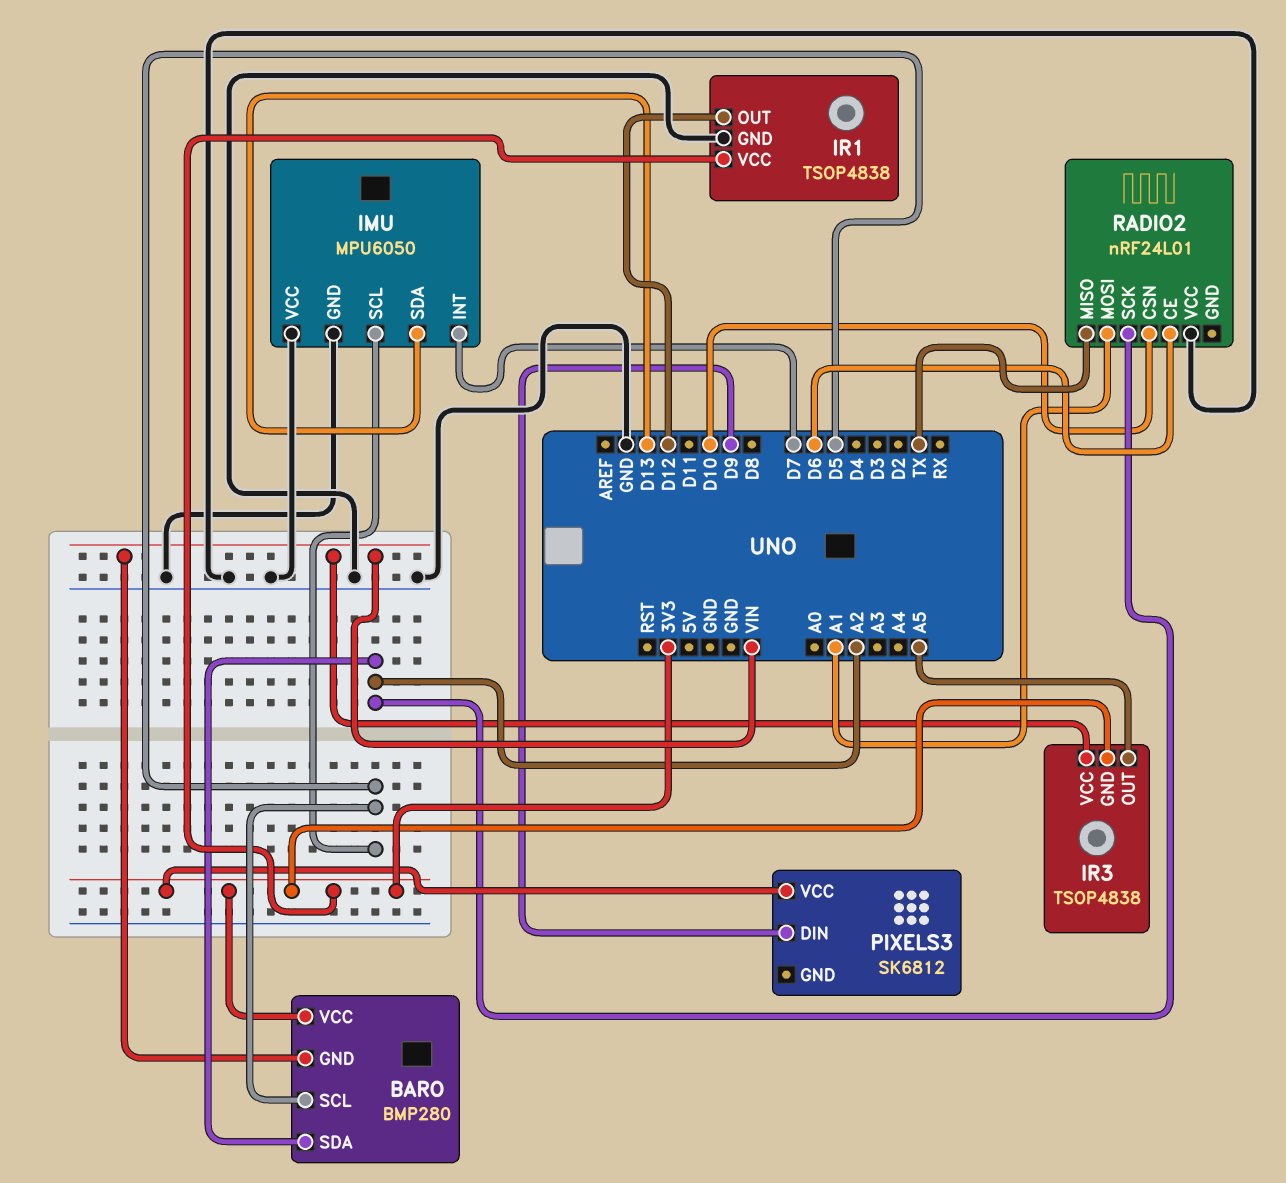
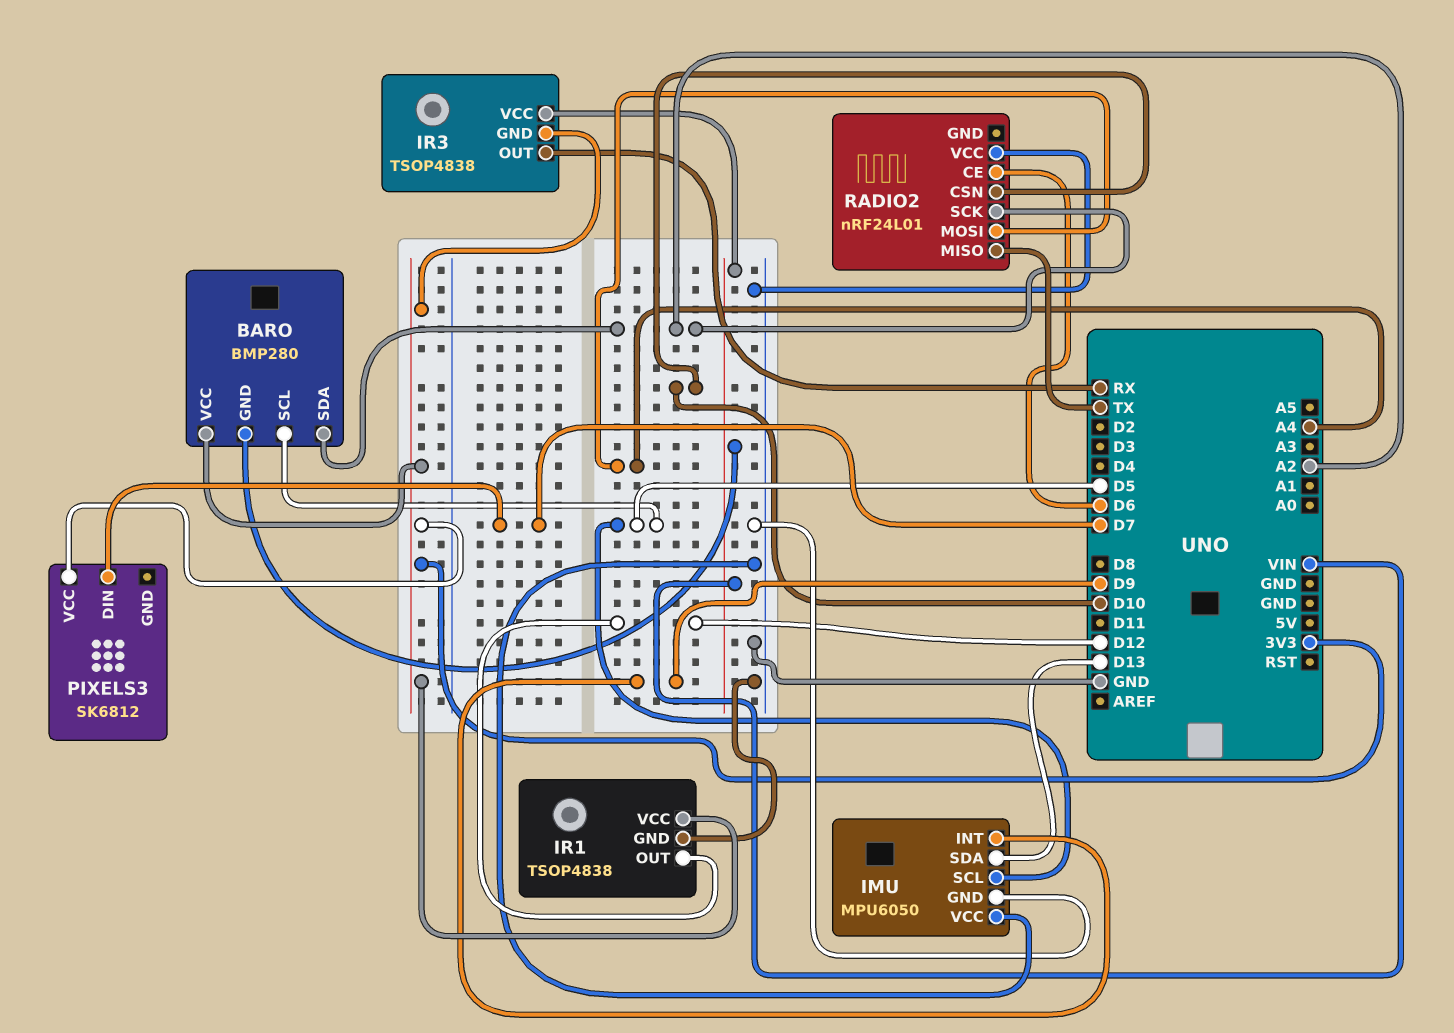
IMU pin INT: D7 -> D9
IR3 pin OUT: A5 -> RX
PIXELS3 pin DIN: D9 -> D7
RADIO2 pin MOSI: A1 -> A4

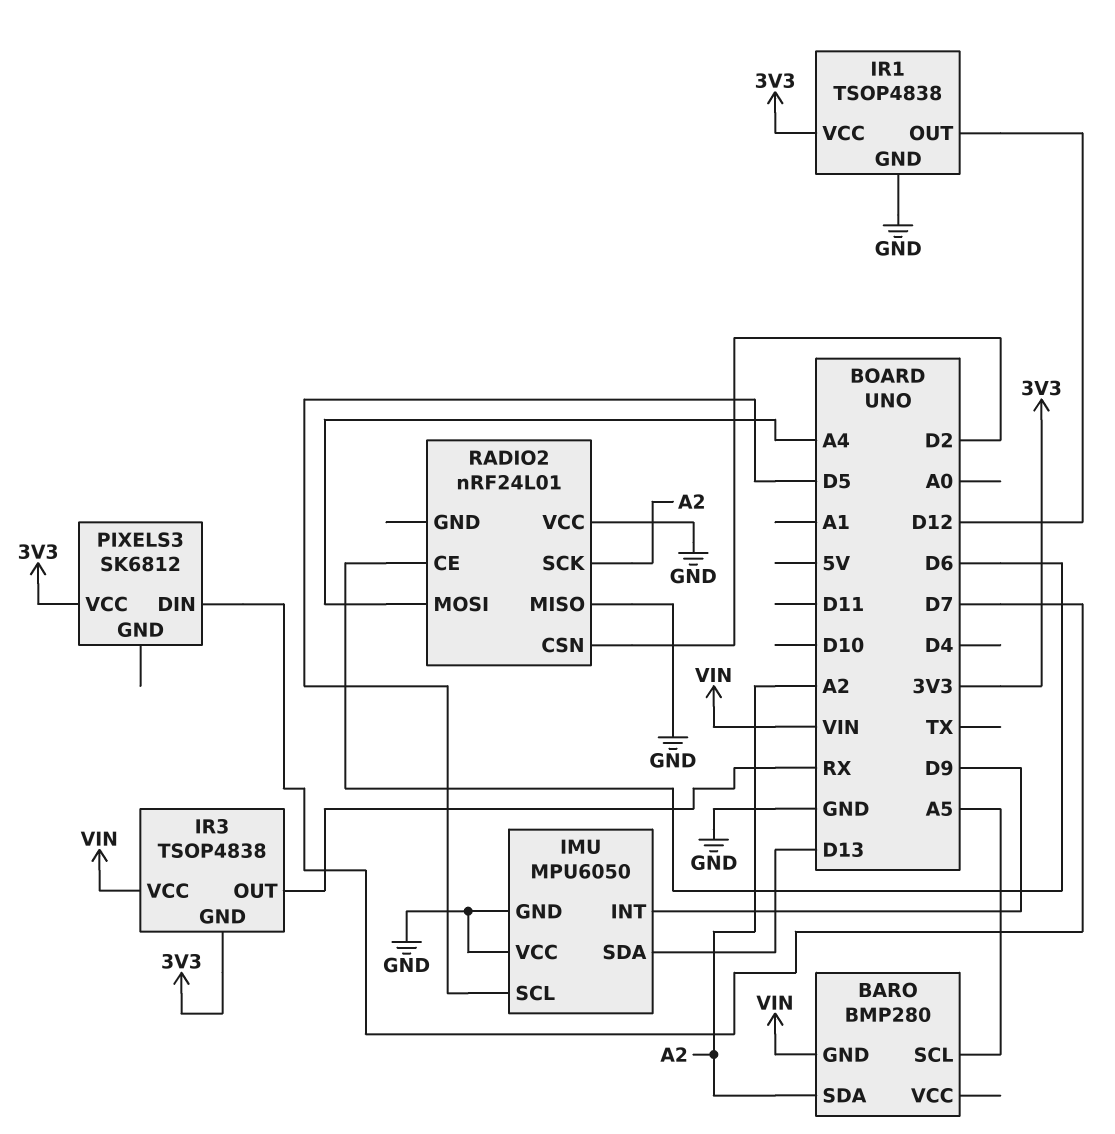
BARO pin SCL: D5 -> A5
BARO pin VCC: 3V3 -> none
RADIO2 pin CSN: D10 -> D2
RADIO2 pin MISO: TX -> GND

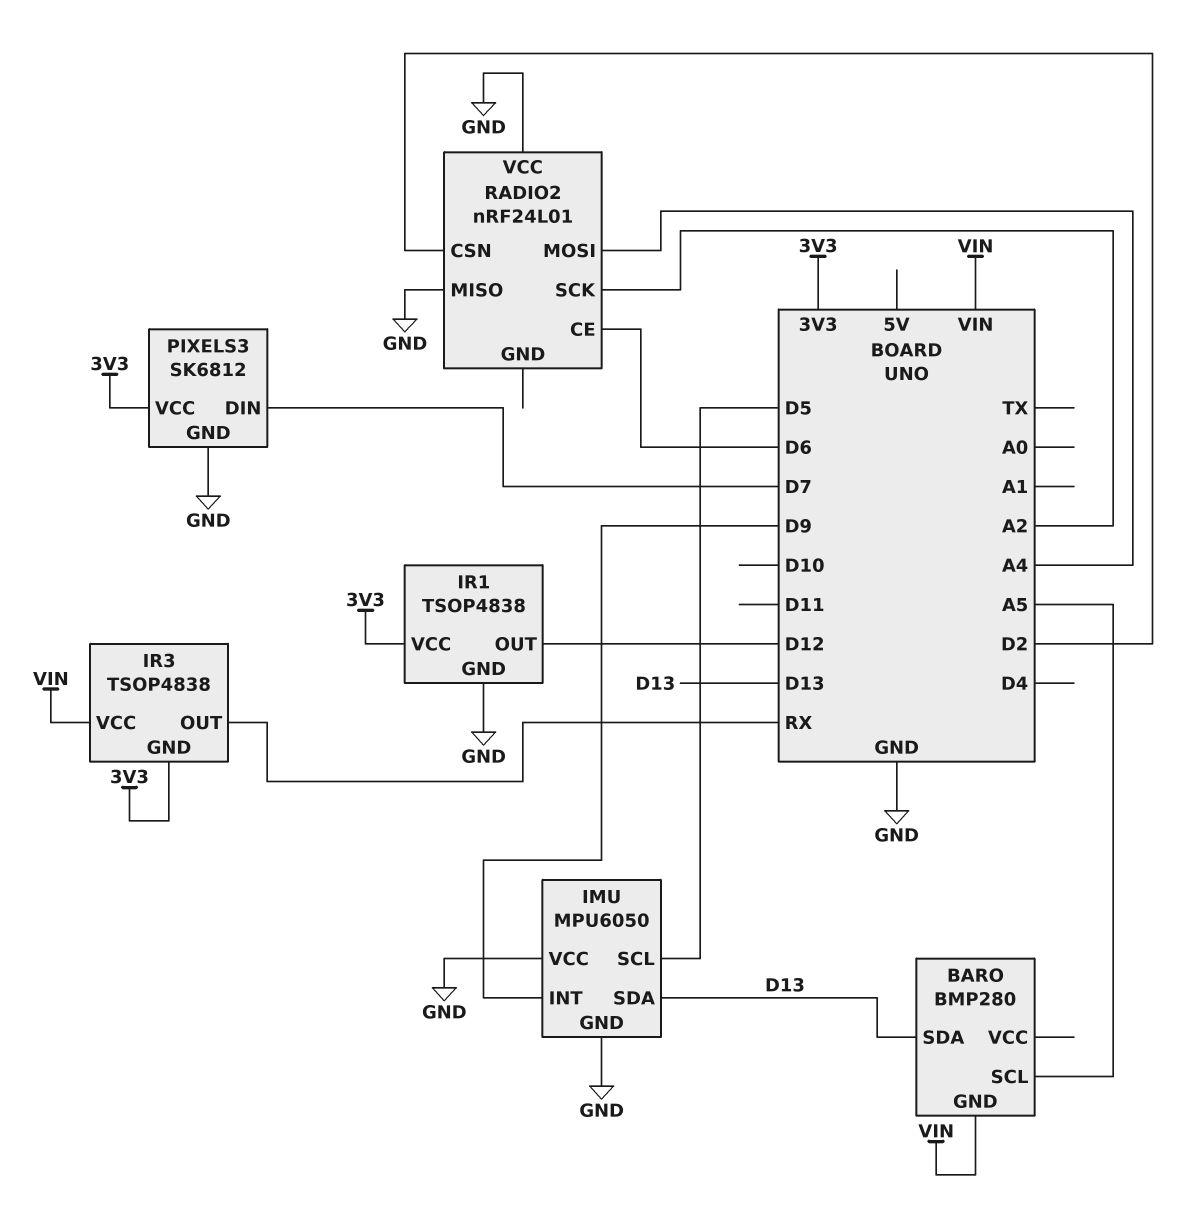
BARO pin SDA: A2 -> D13
PIXELS3 pin GND: none -> GND

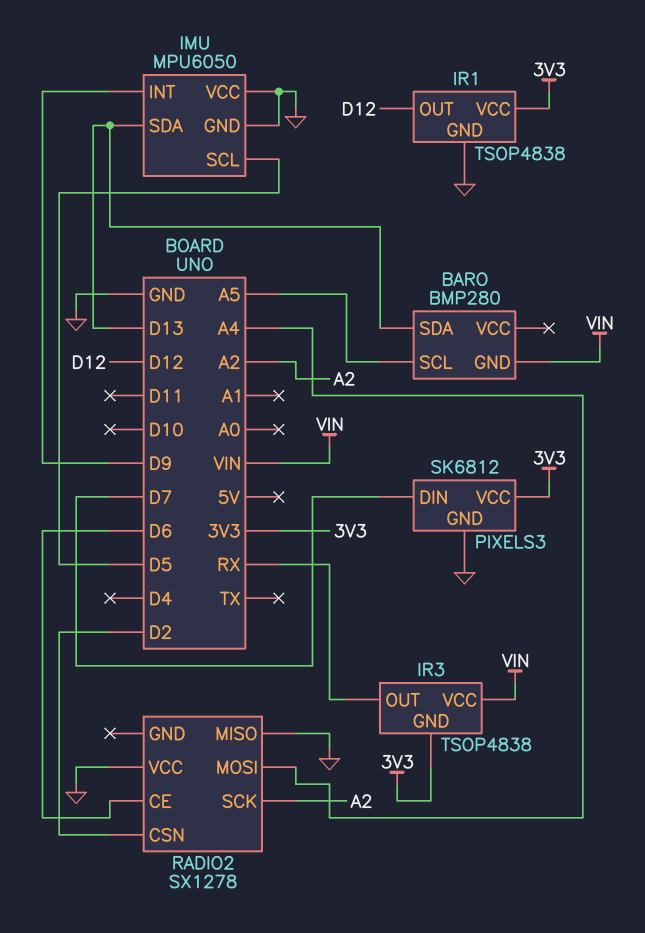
RADIO2: nRF24L01 -> SX1278

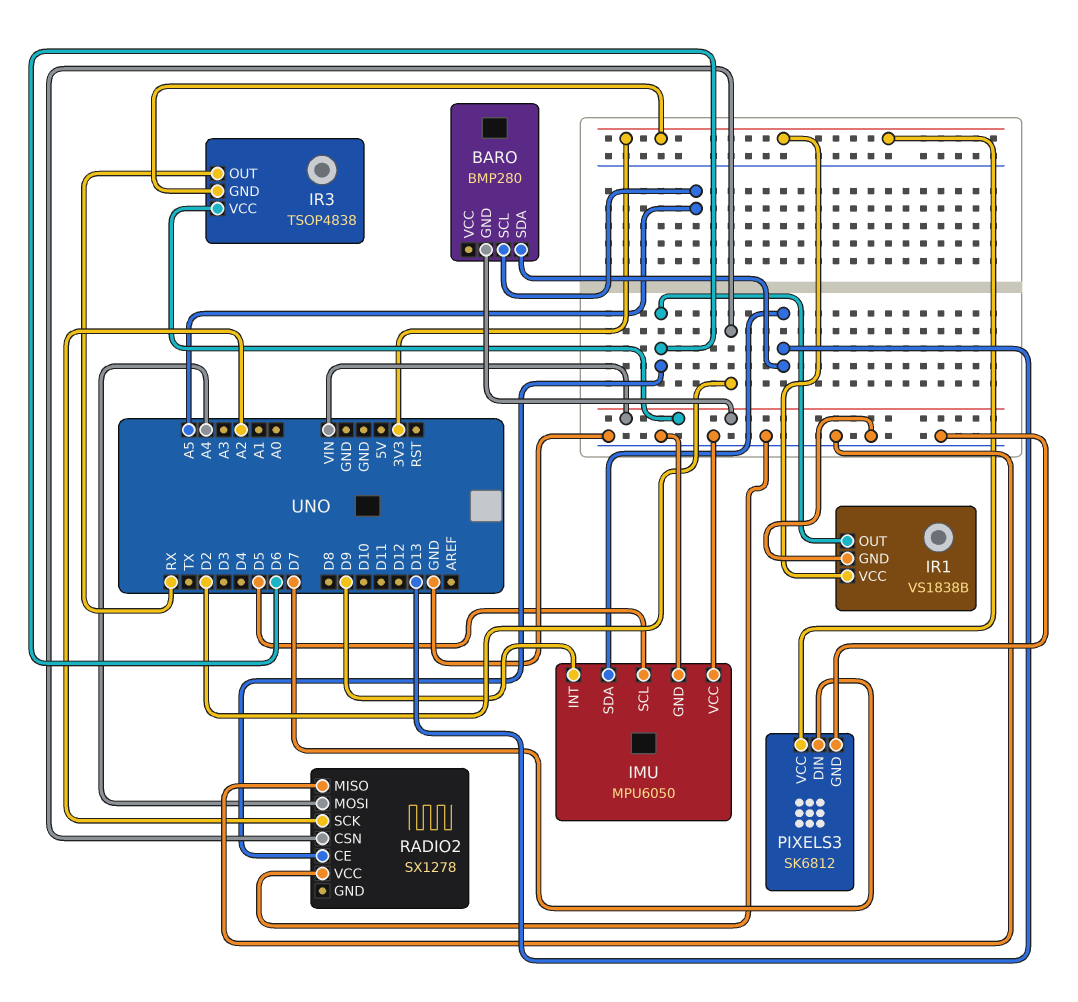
IR1: TSOP4838 -> VS1838B
IR1 pin OUT: D12 -> D6

